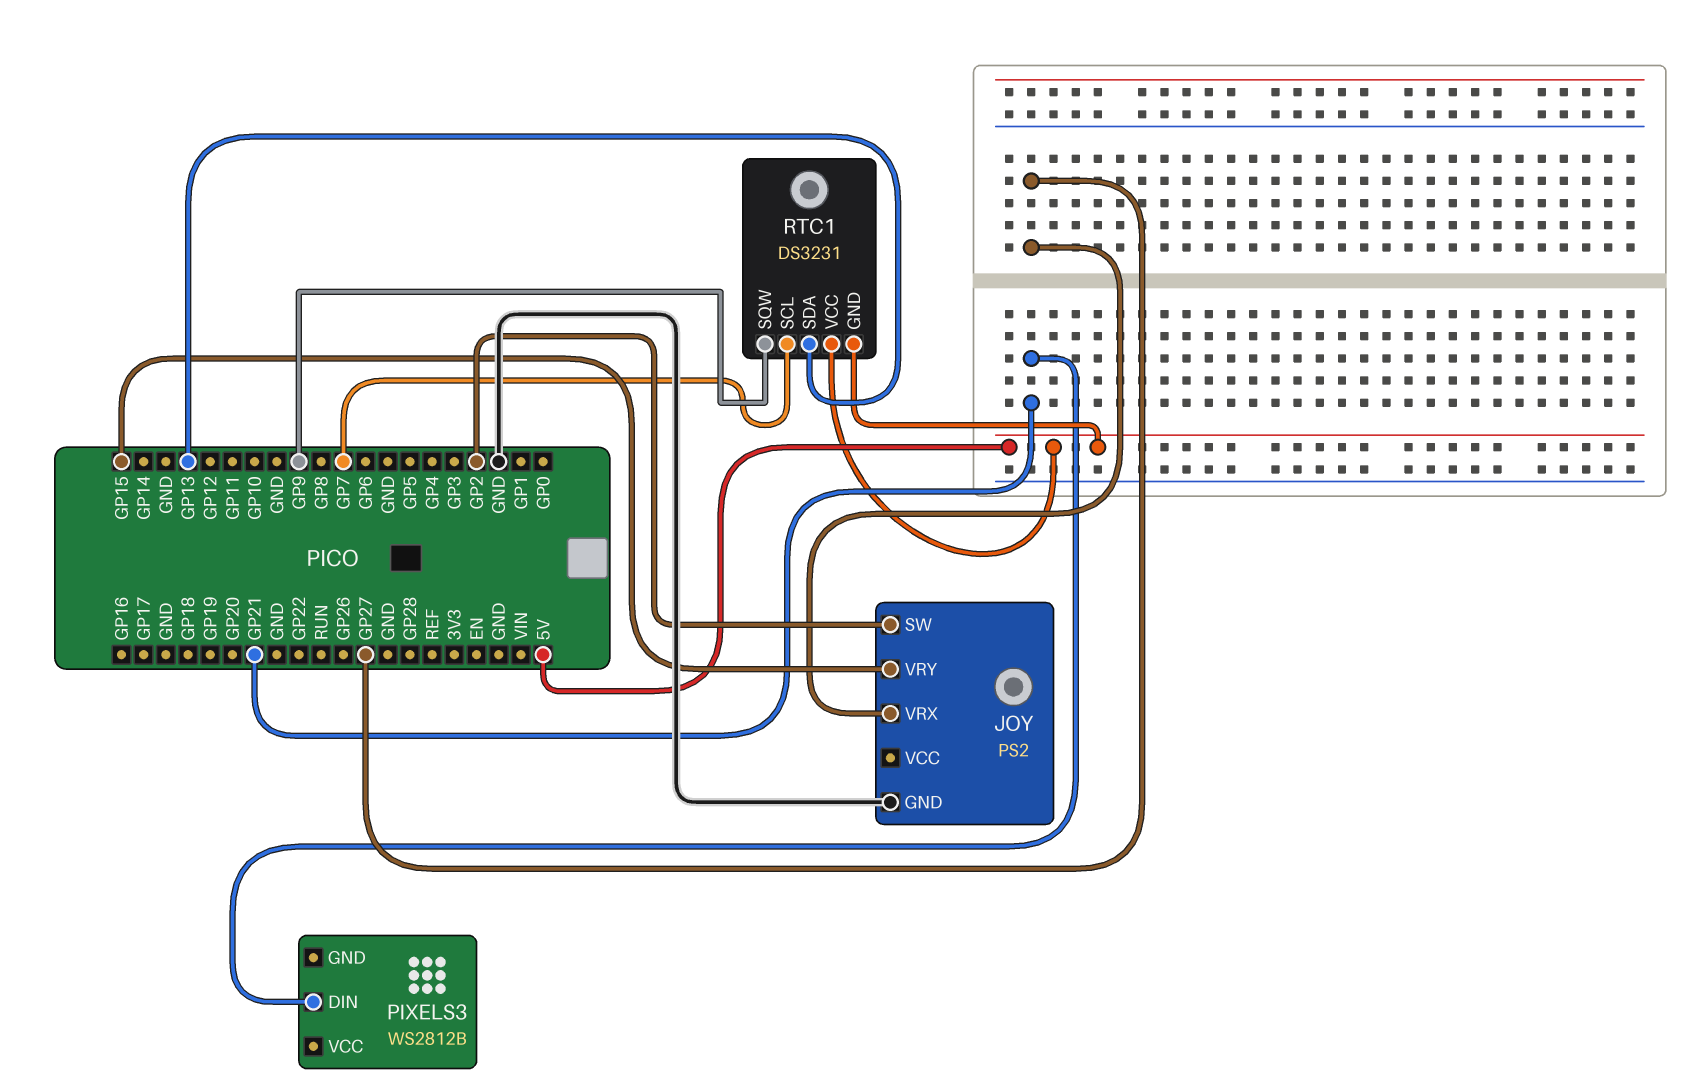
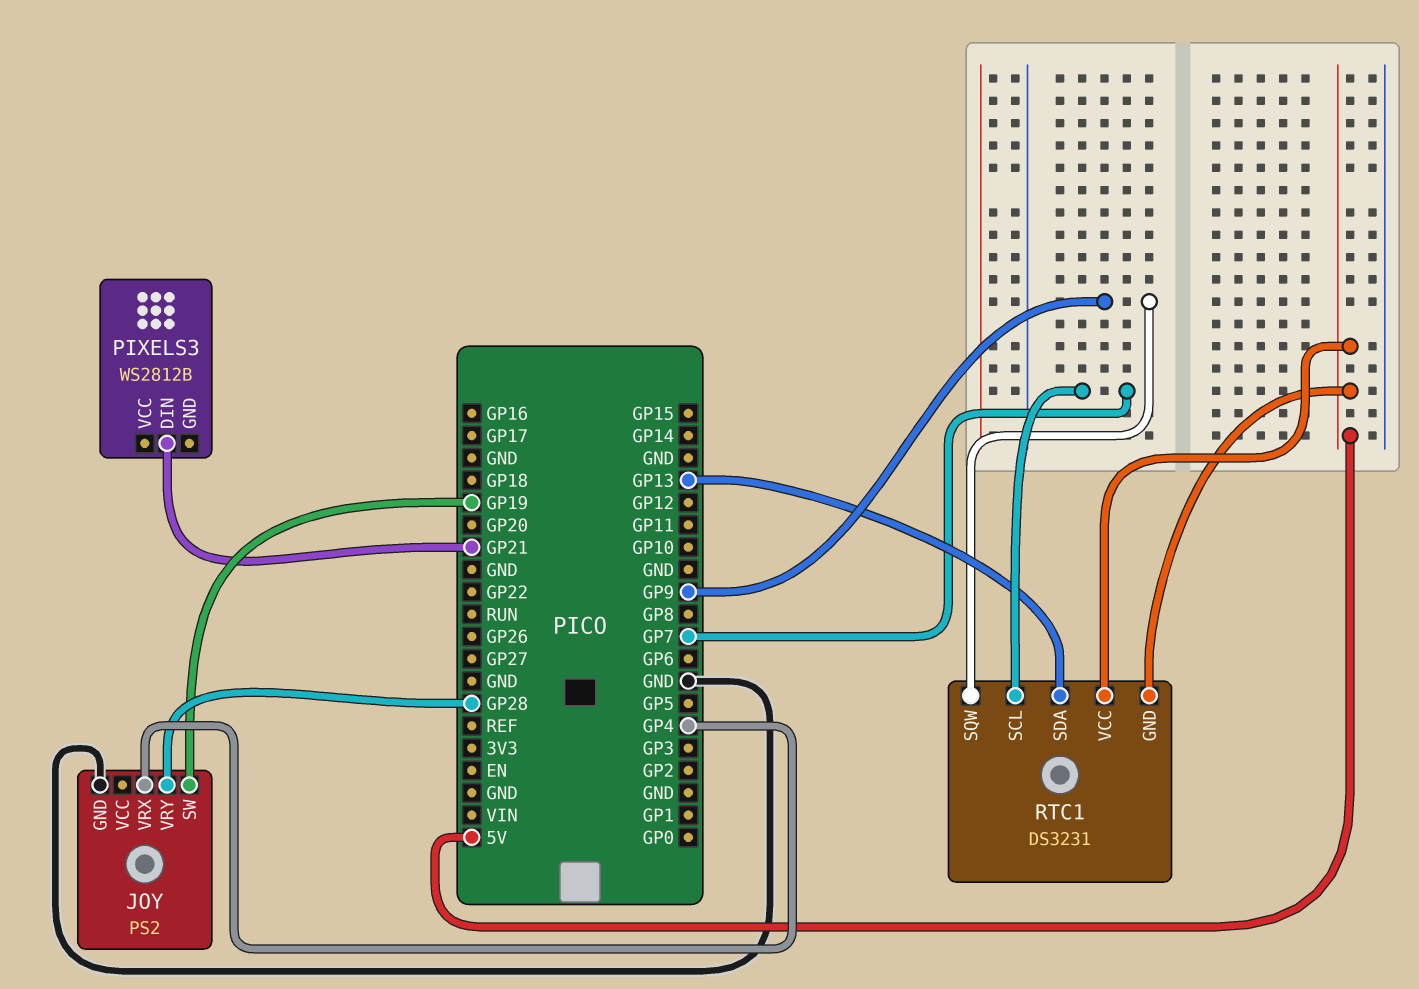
JOY pin SW: GP2 -> GP19
JOY pin VRX: GP27 -> GP4
JOY pin VRY: GP15 -> GP28

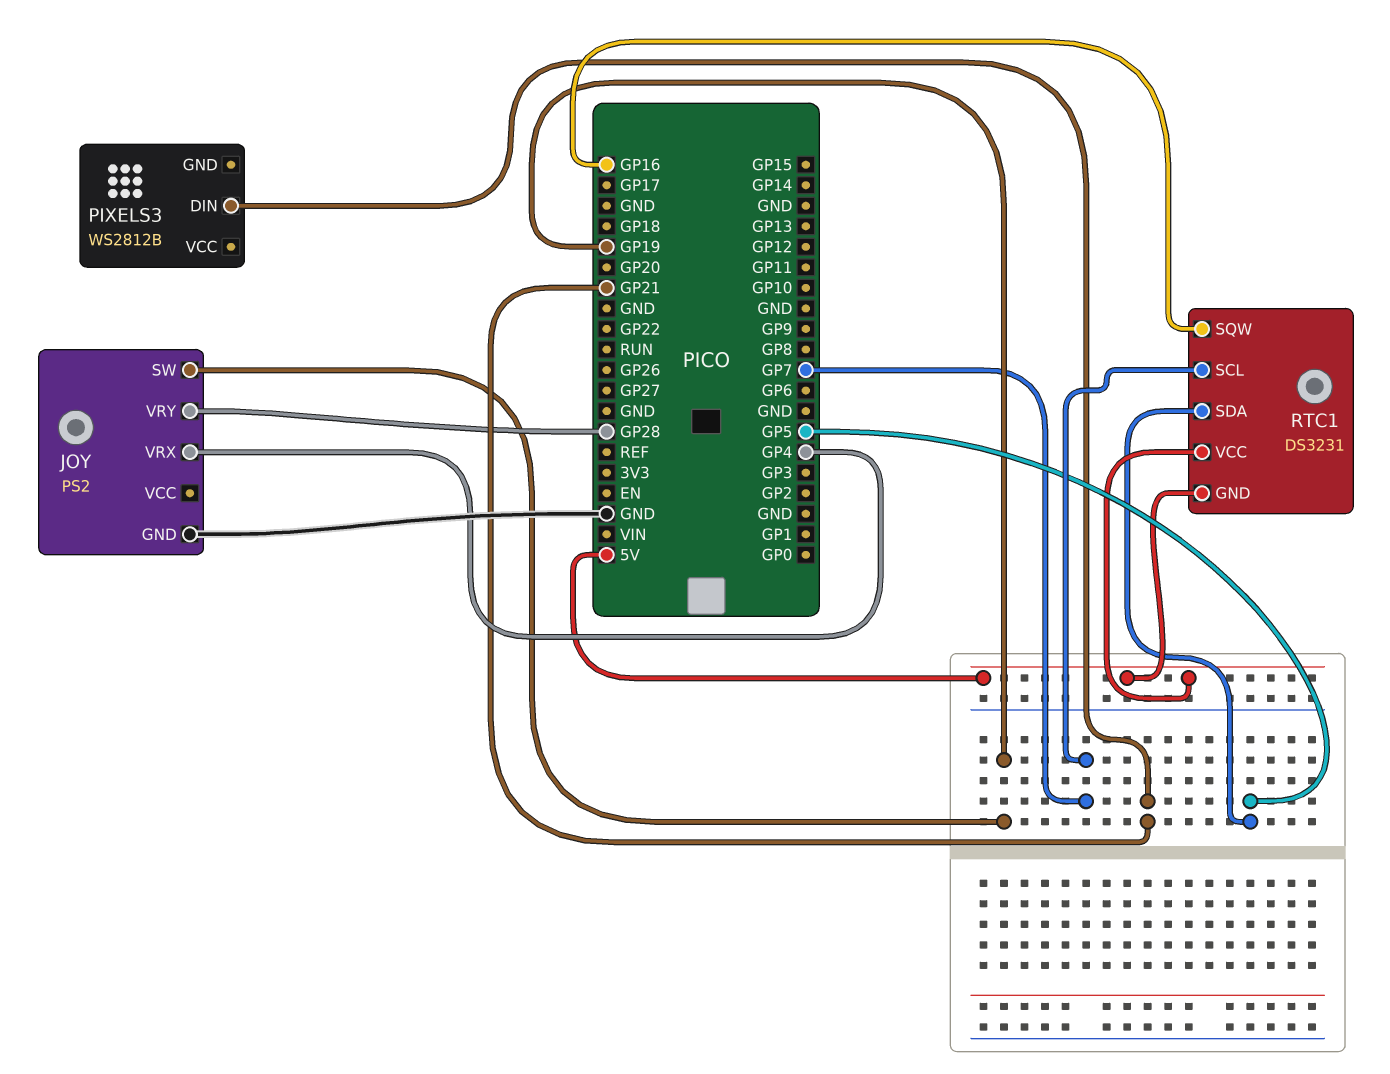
RTC1 pin SDA: GP13 -> GP5
RTC1 pin SQW: GP9 -> GP16

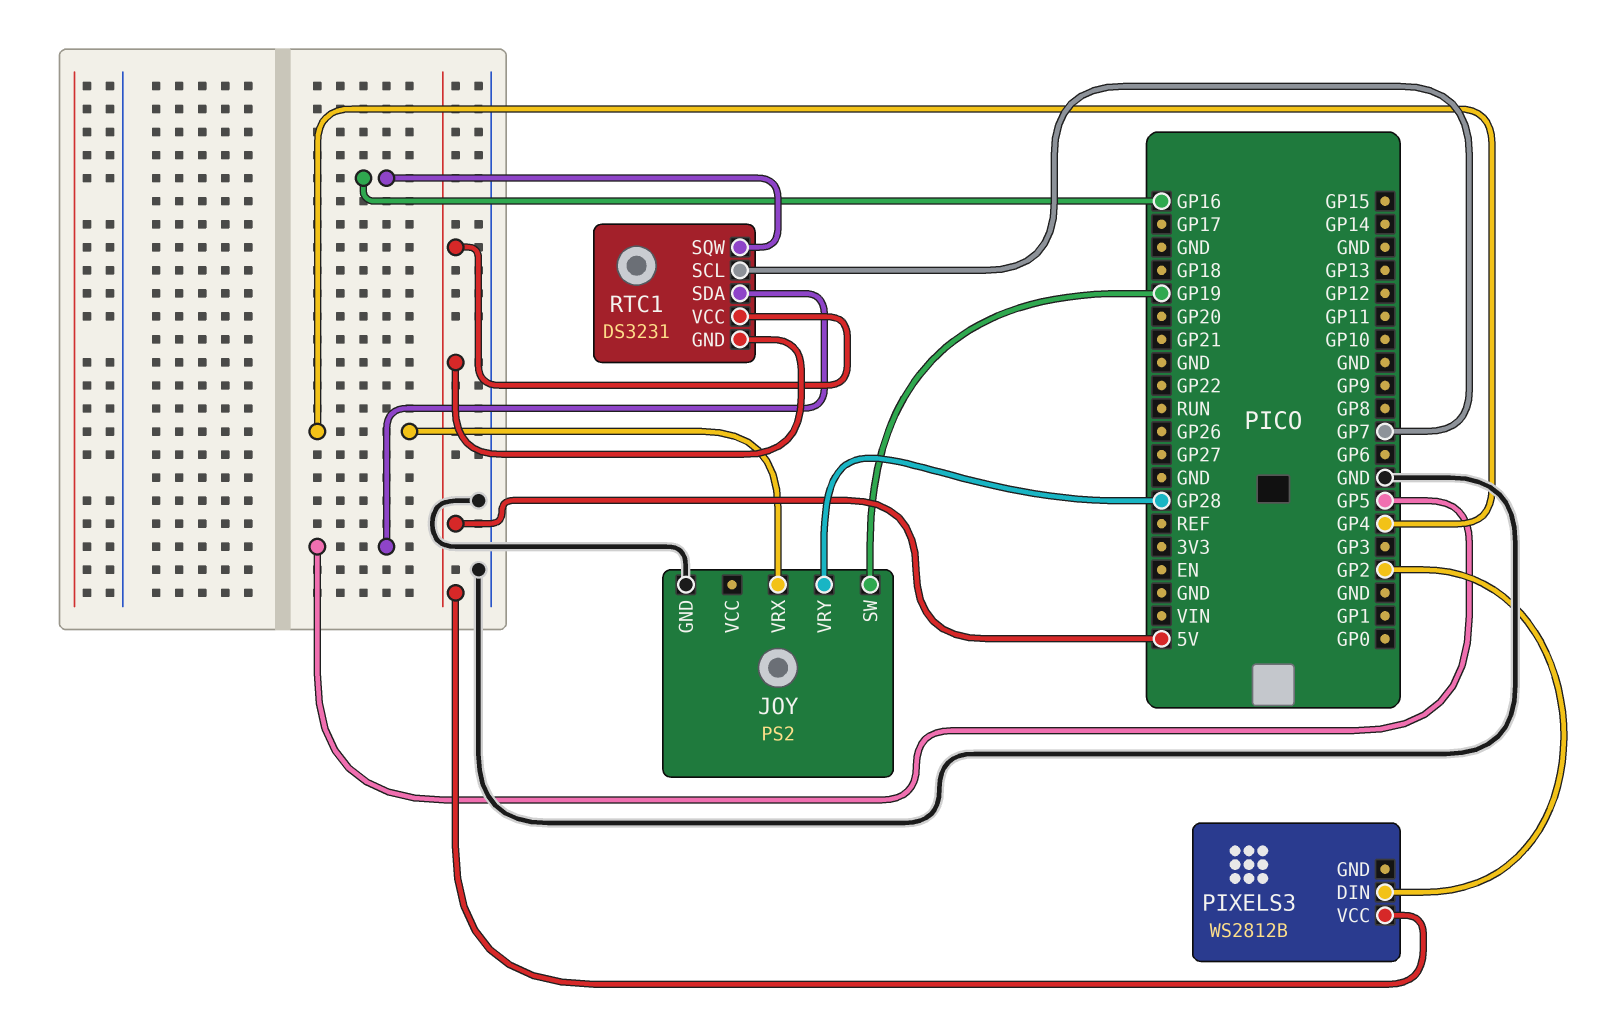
PIXELS3 pin DIN: GP21 -> GP2
PIXELS3 pin VCC: none -> 5V

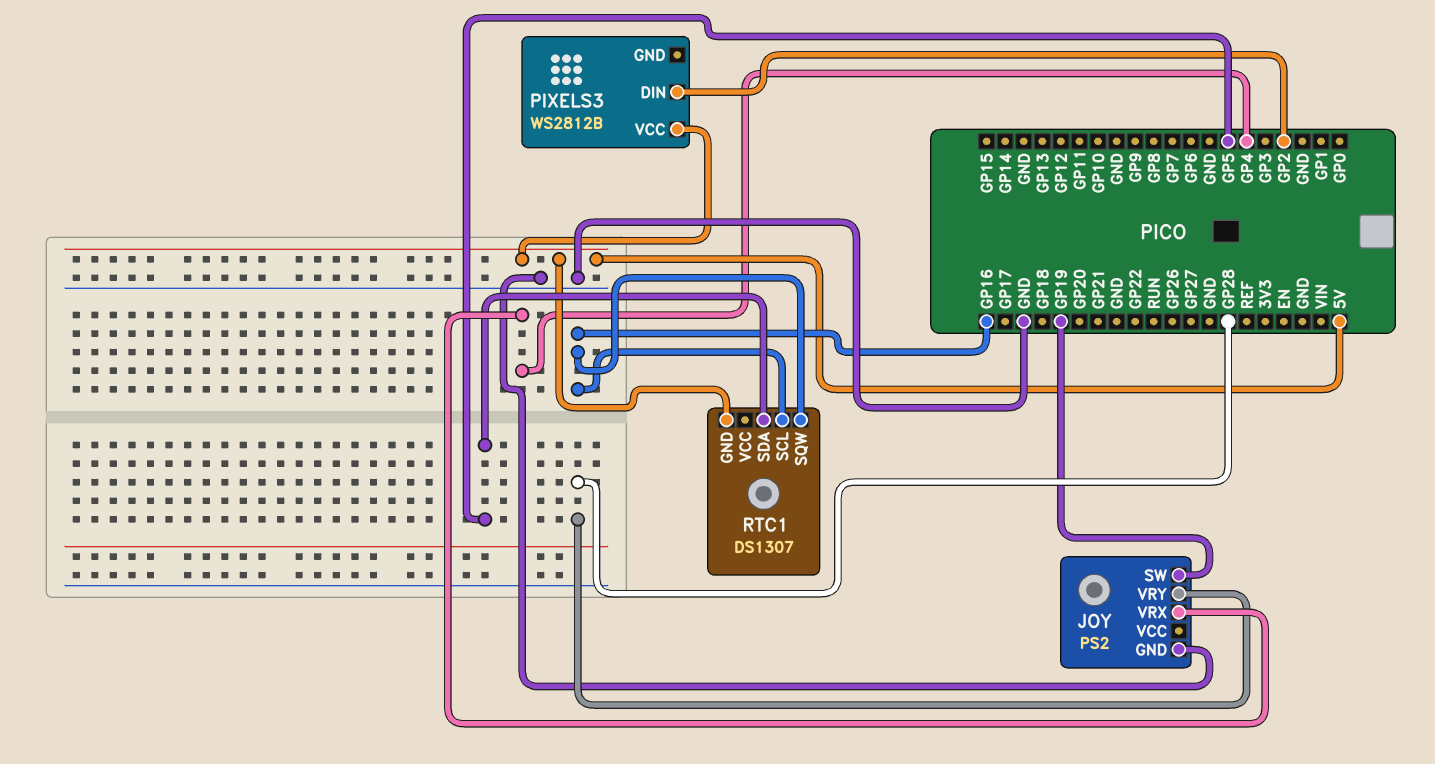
RTC1: DS3231 -> DS1307
RTC1 pin SCL: GP7 -> GP16
RTC1 pin VCC: 5V -> none

